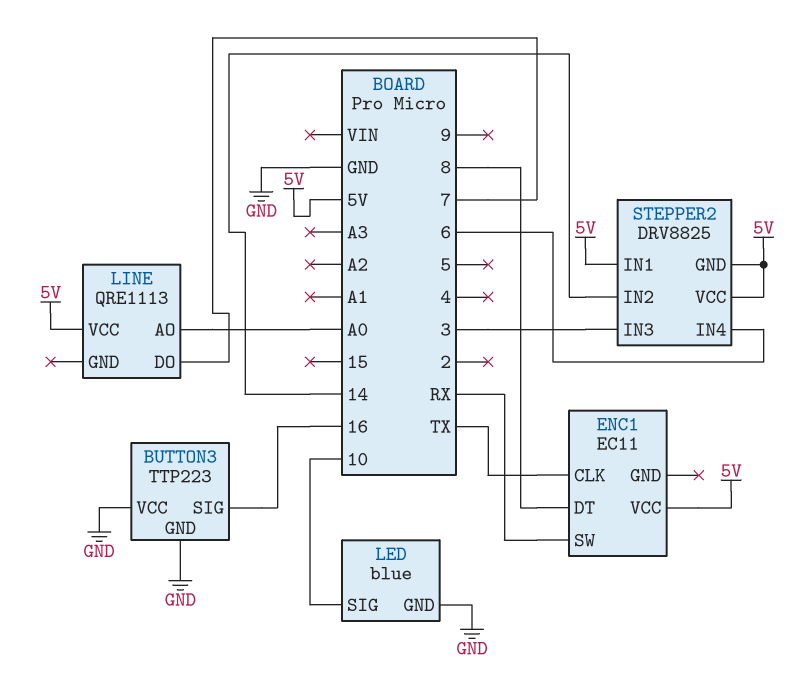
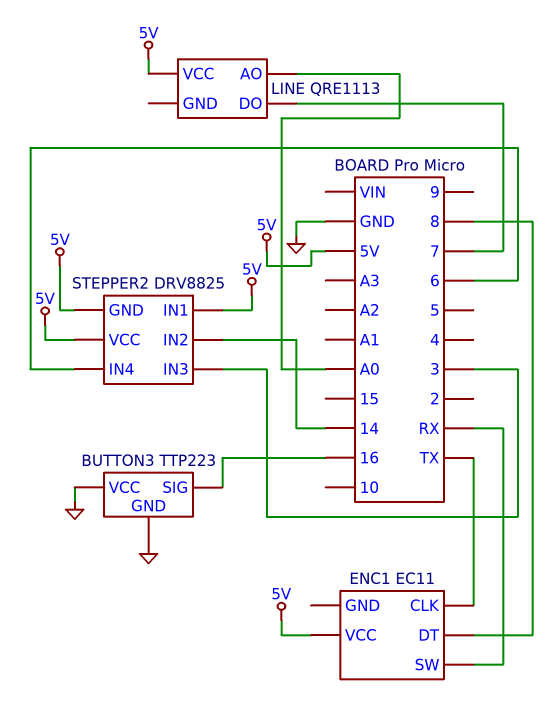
LED: blue -> none
LED pin GND: GND -> none
LED pin SIG: 10 -> none

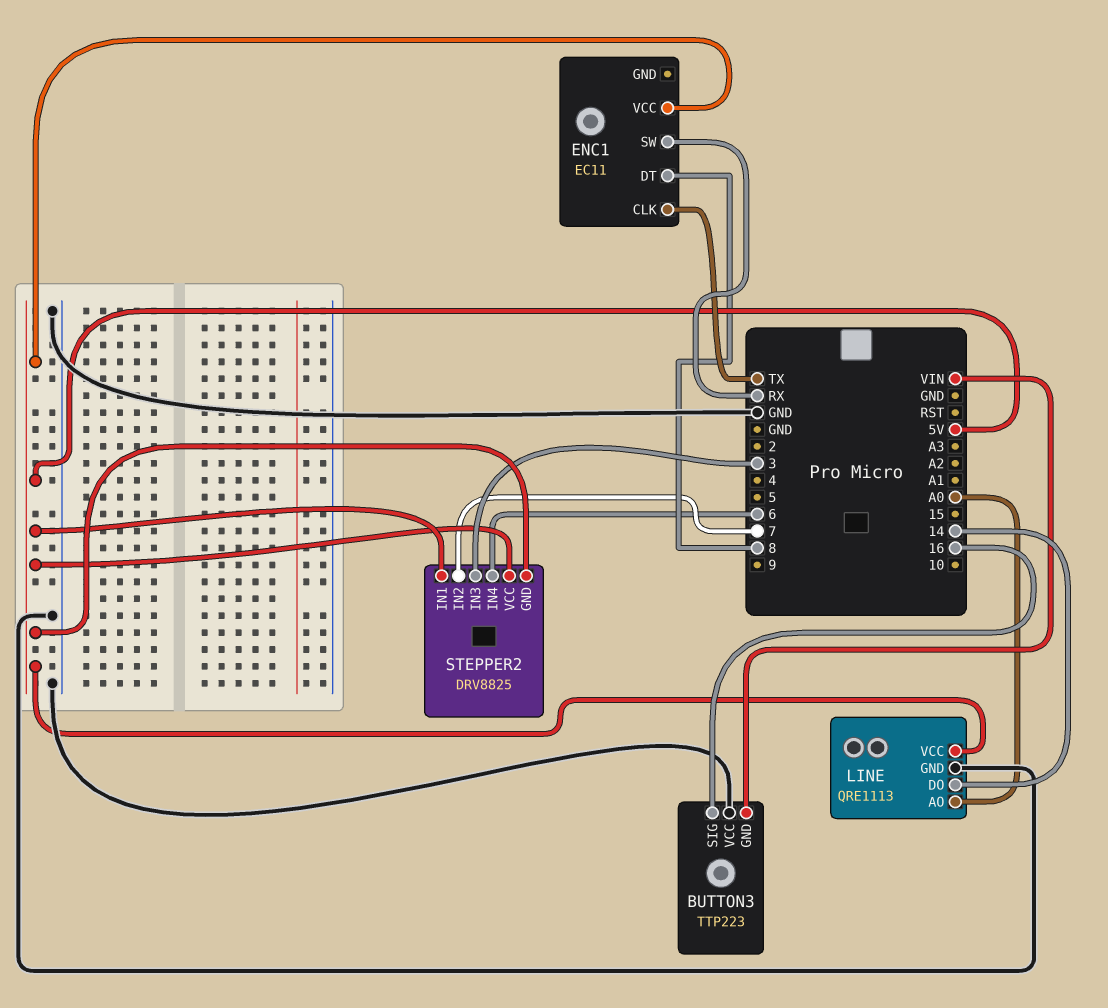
BUTTON3 pin GND: GND -> VIN
LINE pin DO: 7 -> 14
LINE pin GND: none -> GND
STEPPER2 pin IN2: 14 -> 7

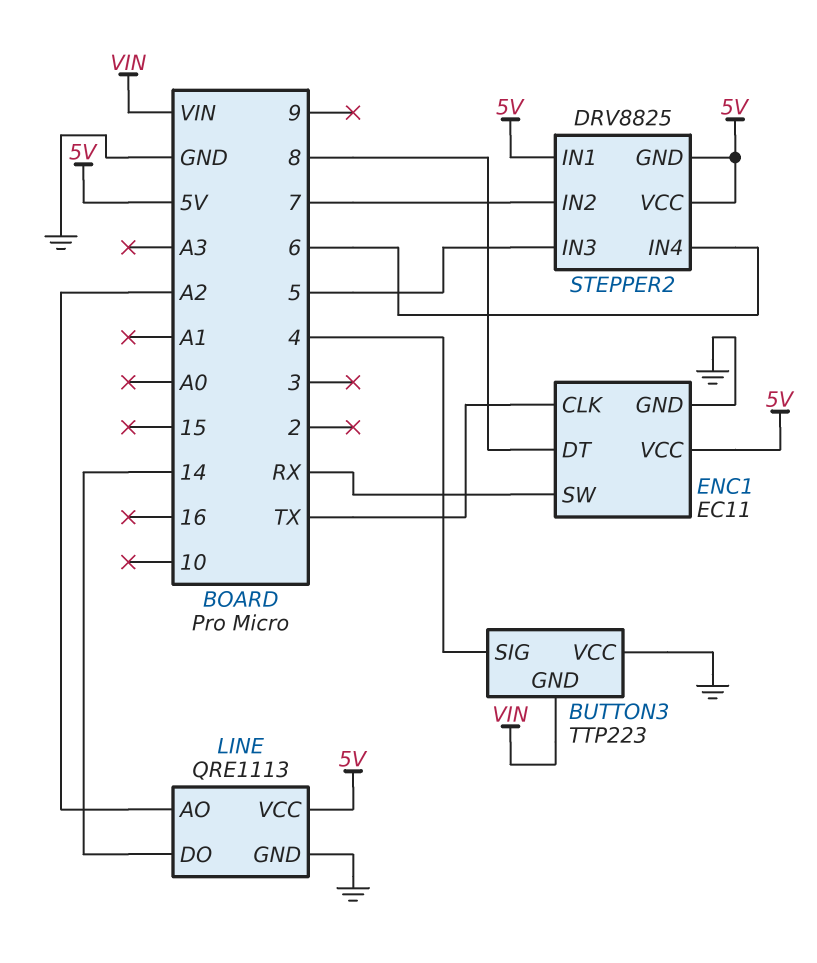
BUTTON3 pin SIG: 16 -> 4
ENC1 pin GND: none -> GND
LINE pin AO: A0 -> A2
STEPPER2 pin IN3: 3 -> 5

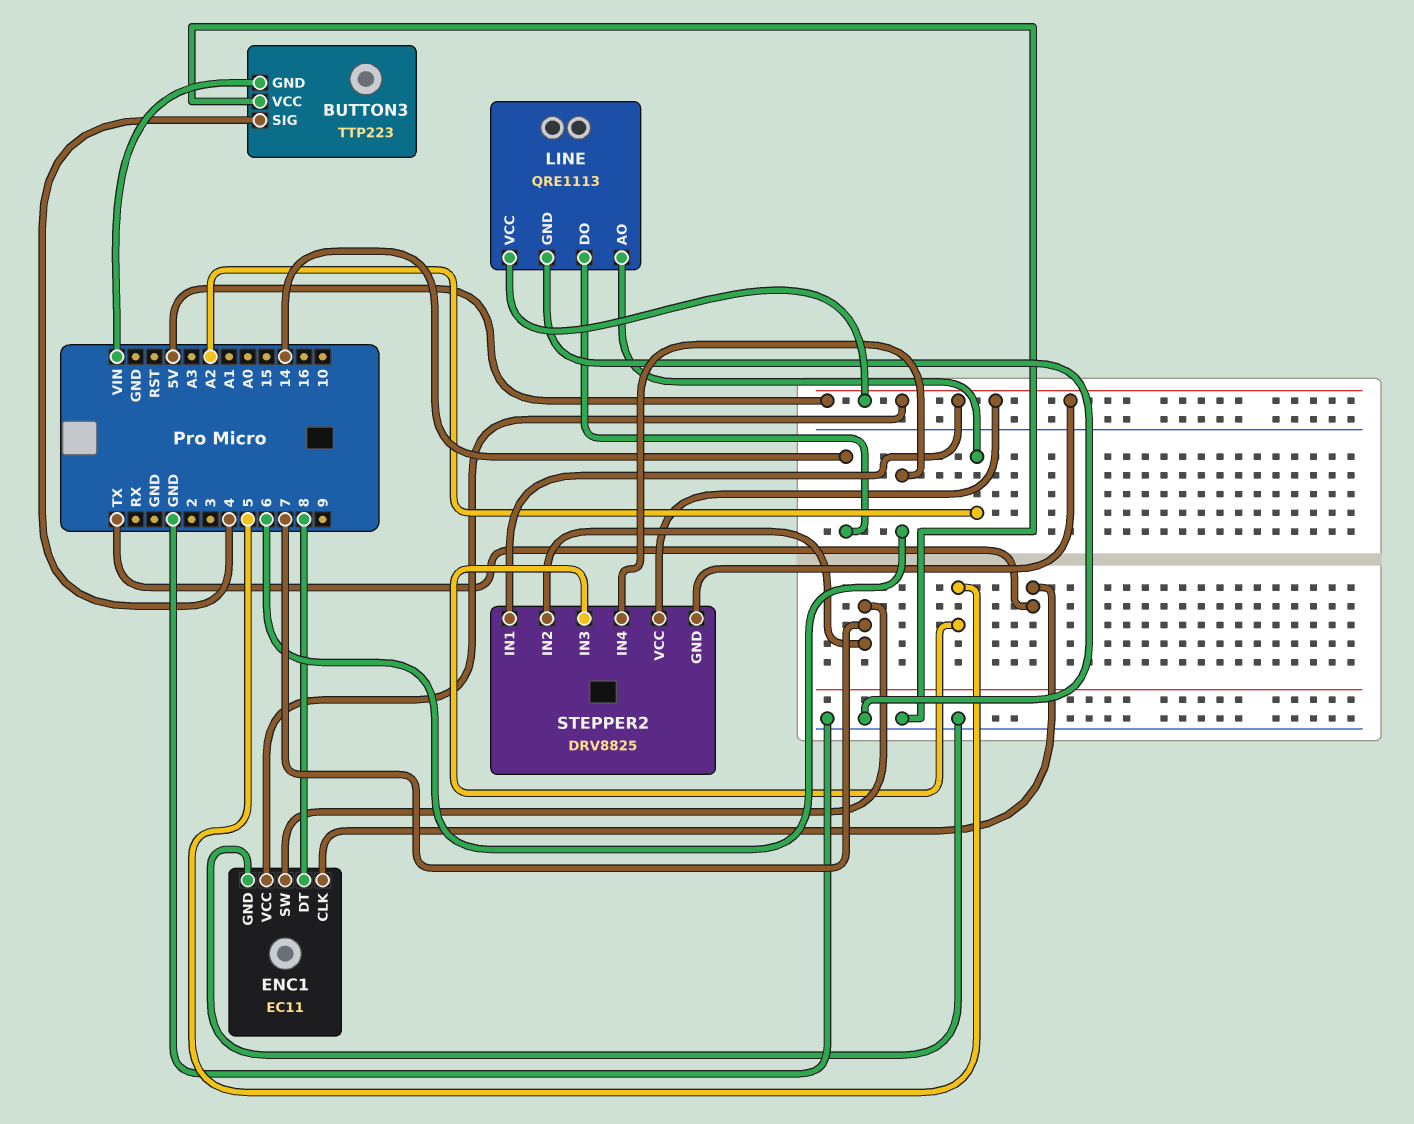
ENC1 pin SW: RX -> 7

